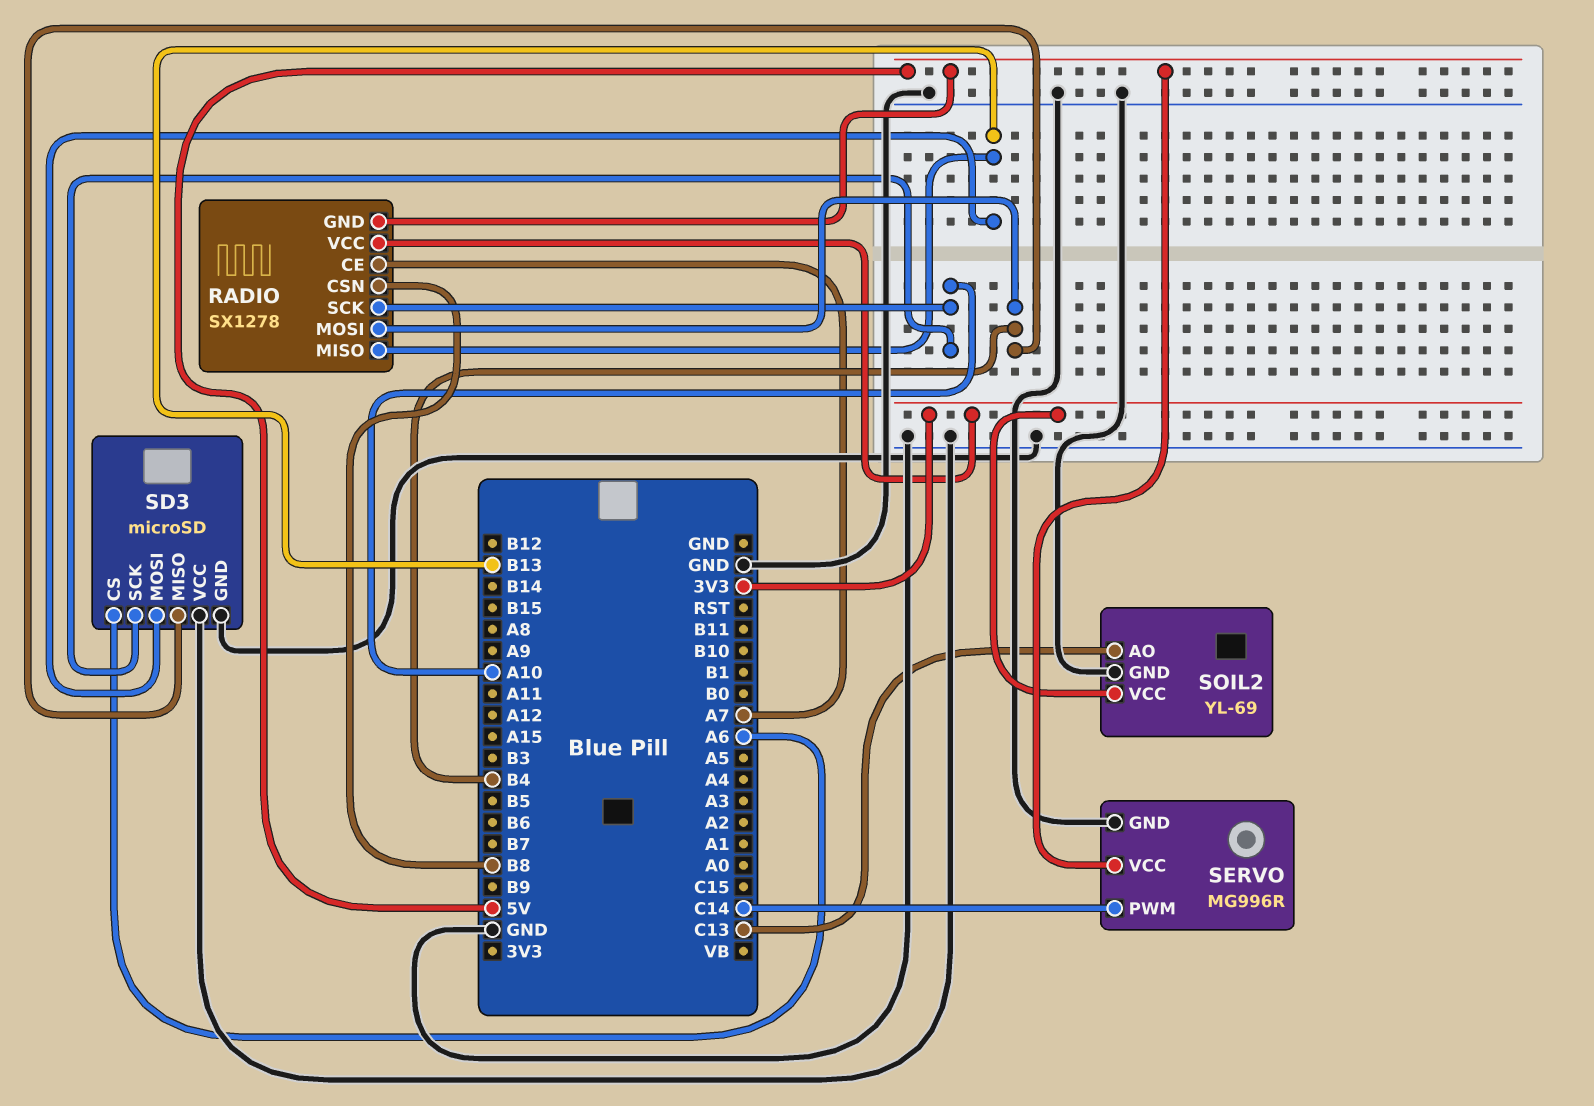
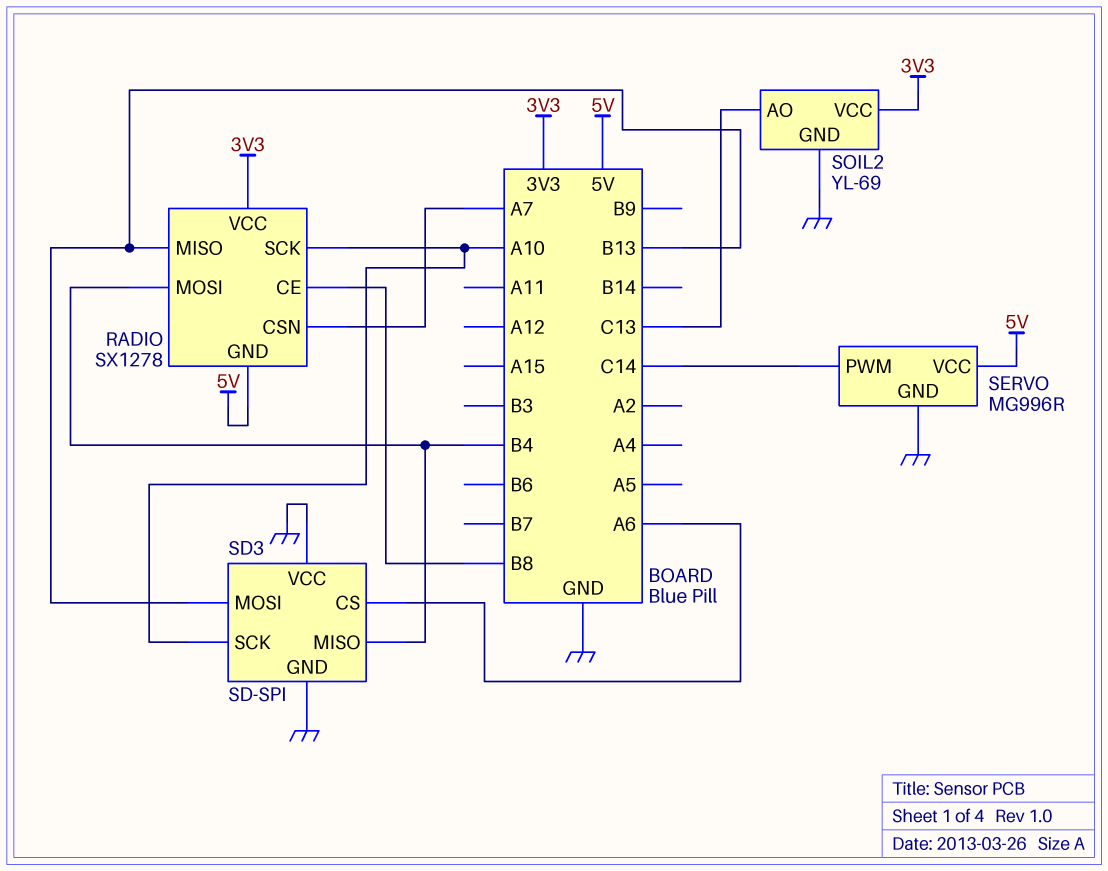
RADIO pin CE: A7 -> B8
RADIO pin CSN: B8 -> A7
SD3: microSD -> SD-SPI

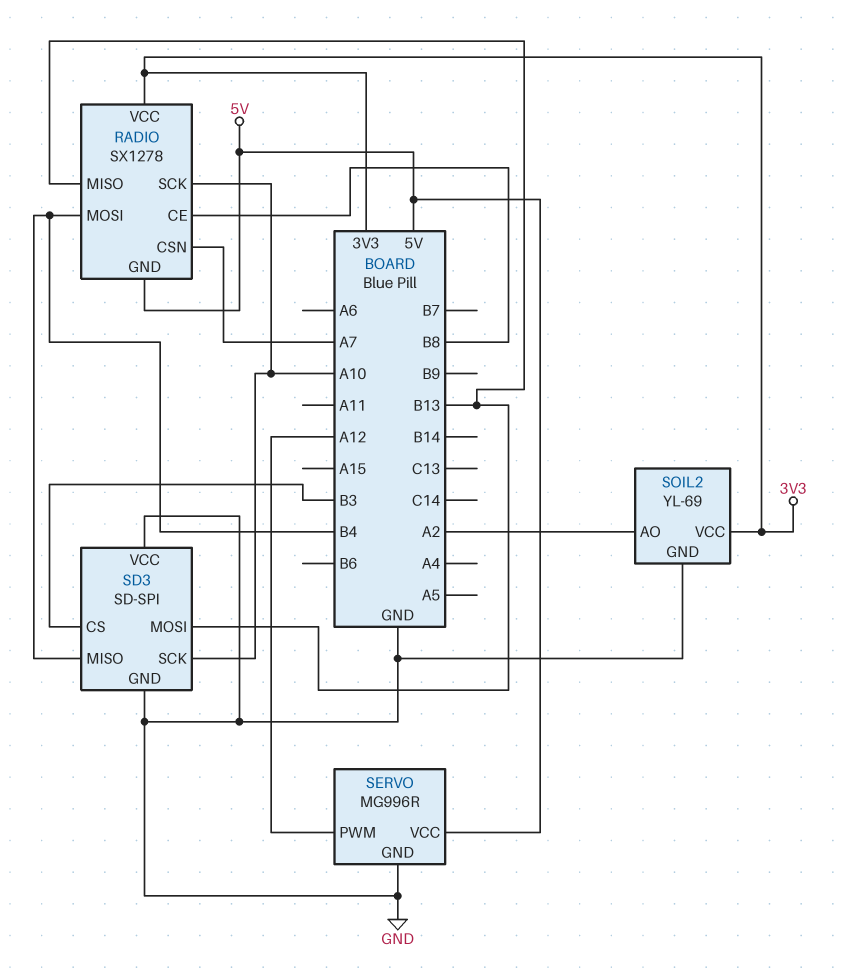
SD3 pin CS: A6 -> B3
SERVO pin PWM: C14 -> A12
SOIL2 pin AO: C13 -> A2

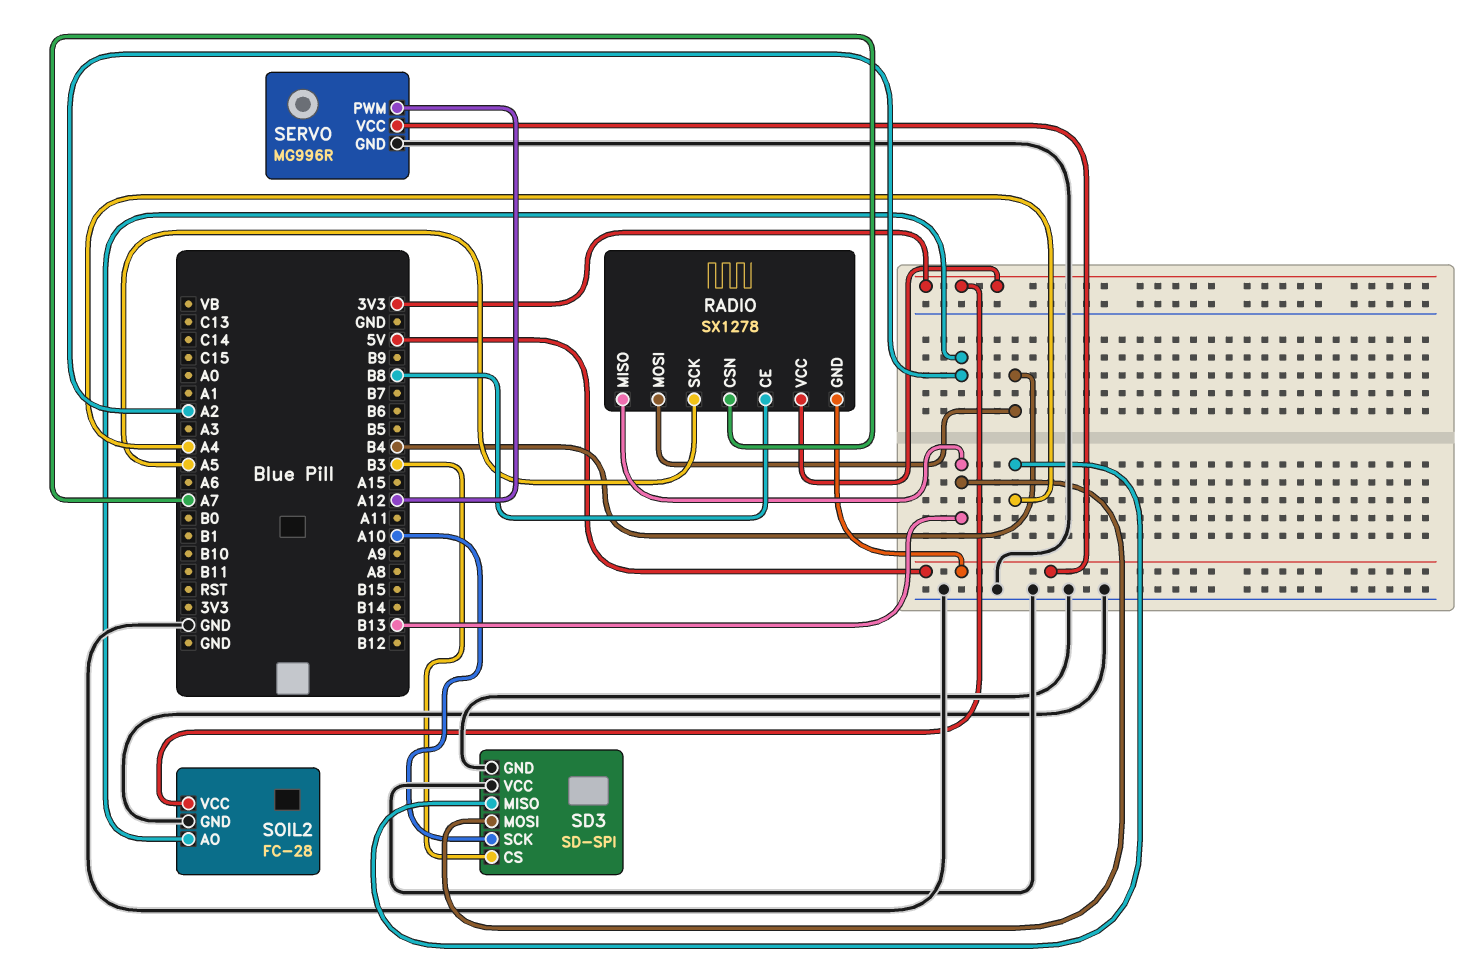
RADIO pin SCK: A10 -> A5
SD3 pin MISO: B4 -> A4
SOIL2: YL-69 -> FC-28

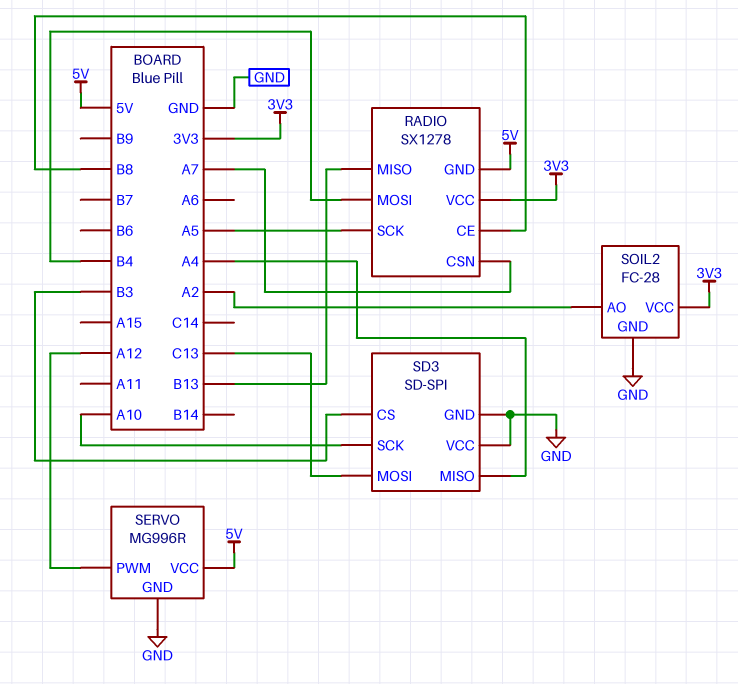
SD3 pin MOSI: B13 -> C13

